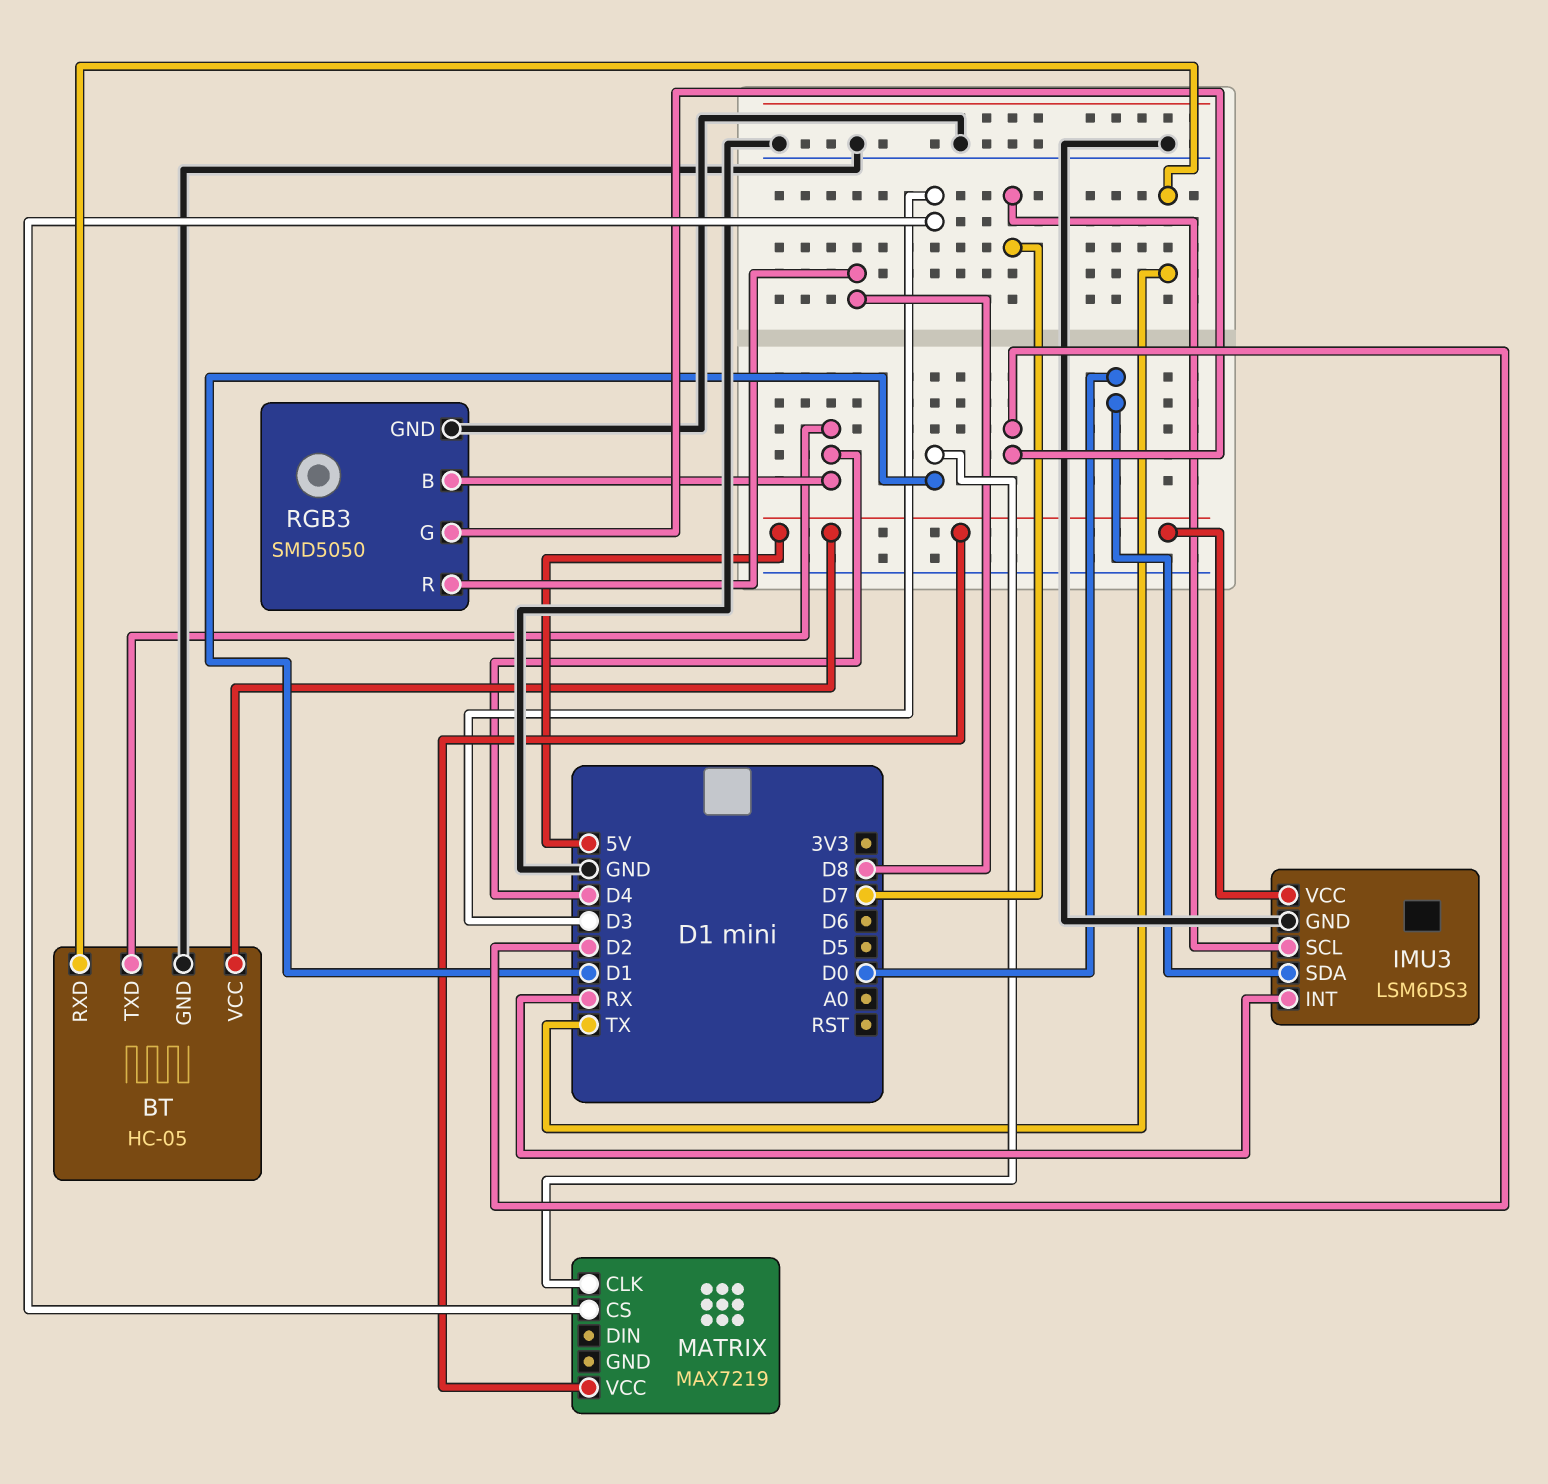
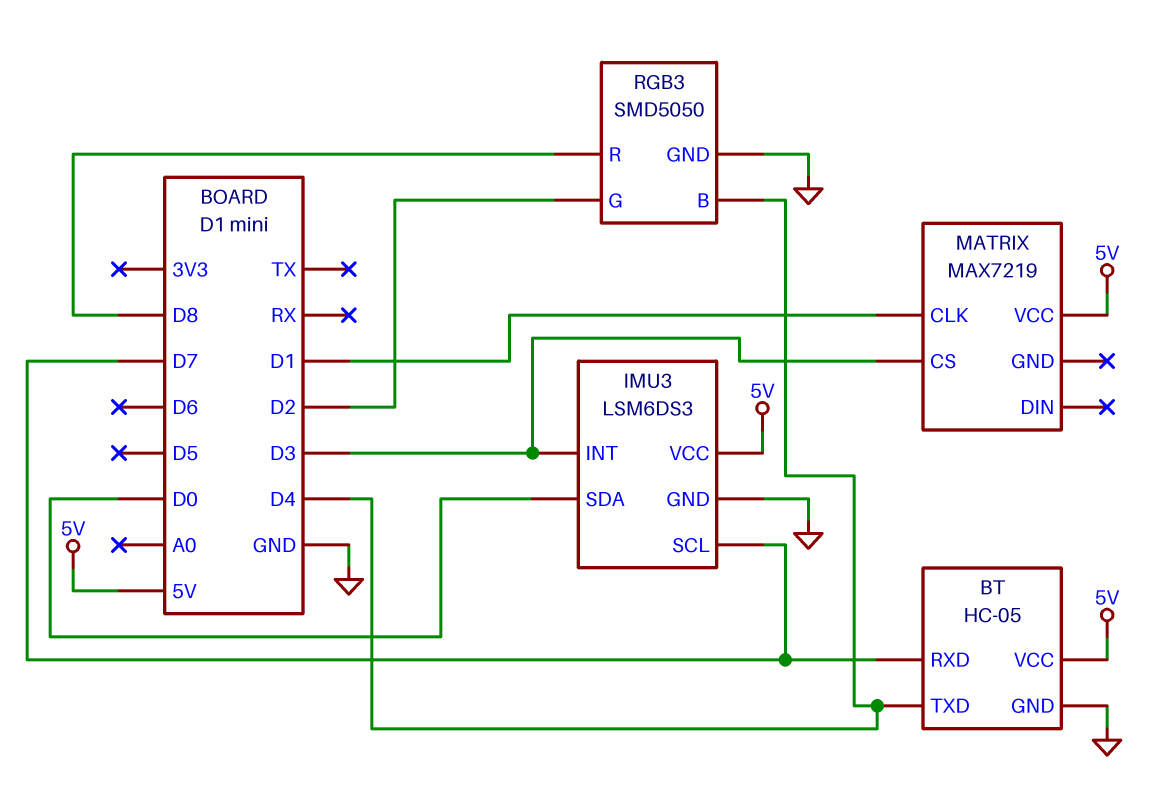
BT pin RXD: TX -> D7
IMU3 pin INT: RX -> D3

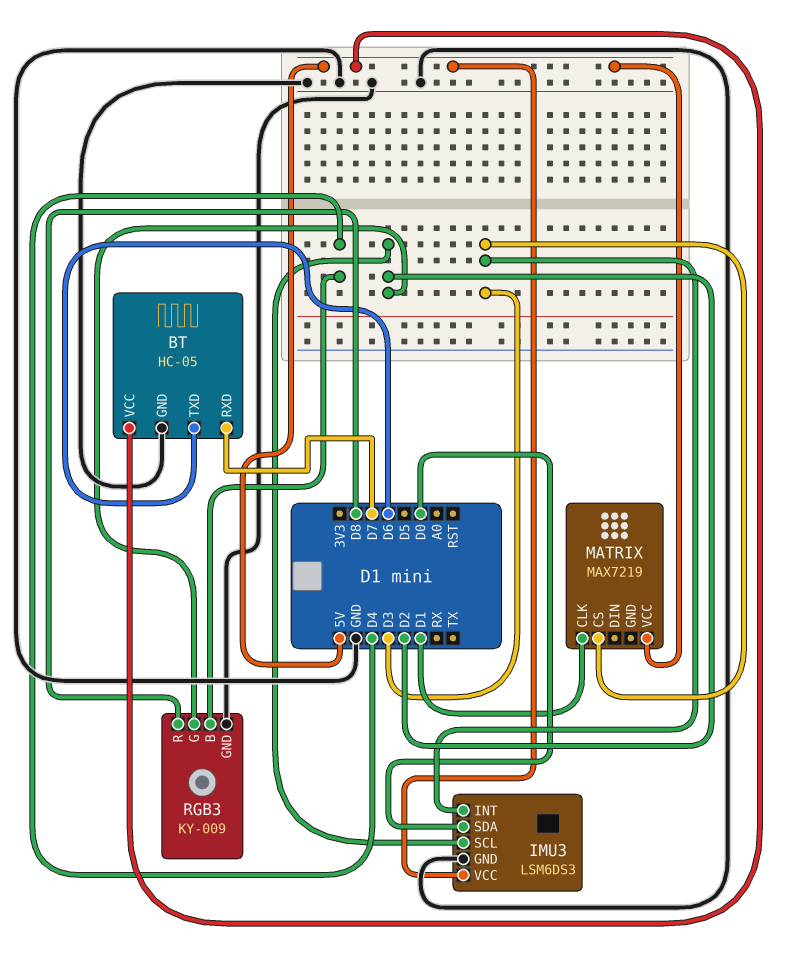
BT pin TXD: D4 -> D6
IMU3 pin SCL: D7 -> D2
RGB3: SMD5050 -> KY-009

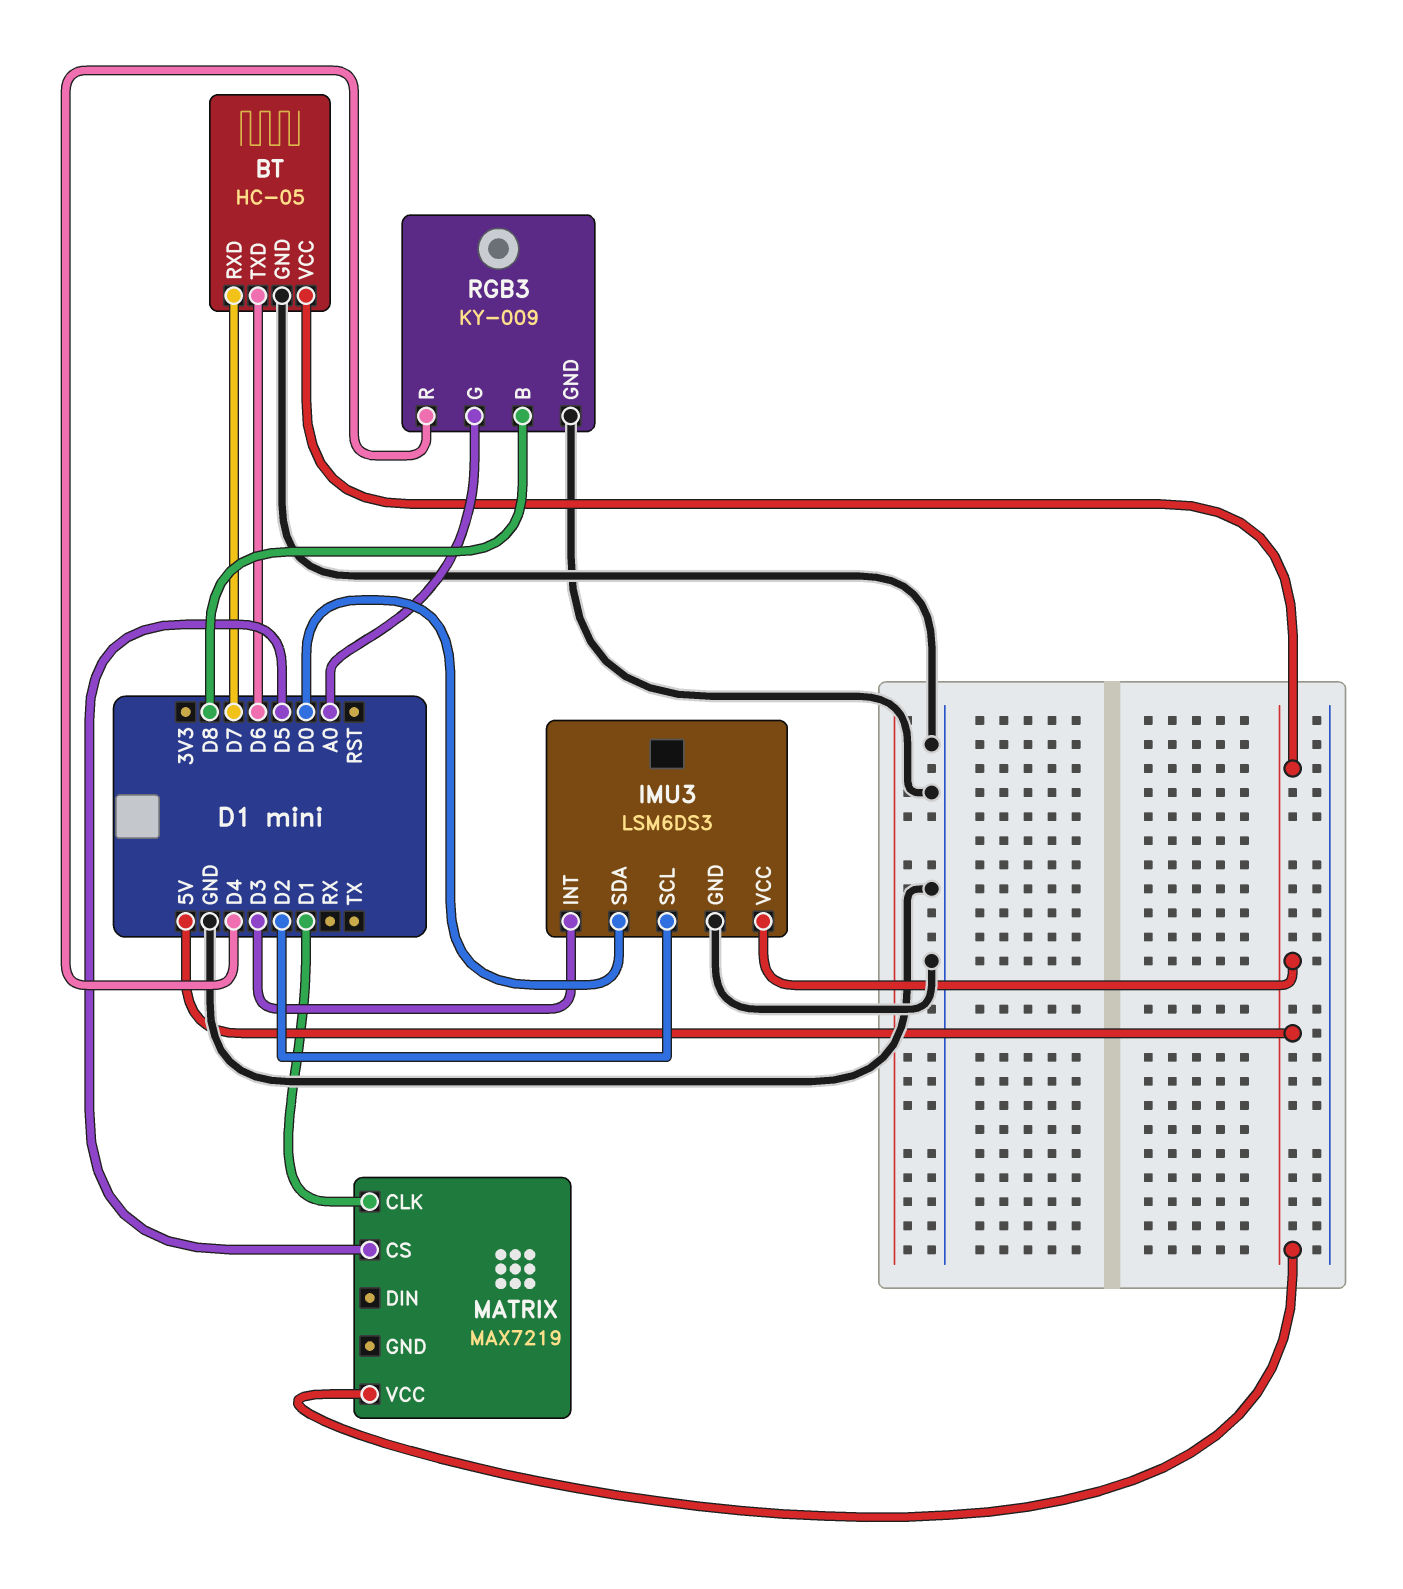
MATRIX pin CS: D3 -> D5
RGB3 pin B: D4 -> D8
RGB3 pin G: D2 -> A0
RGB3 pin R: D8 -> D4

